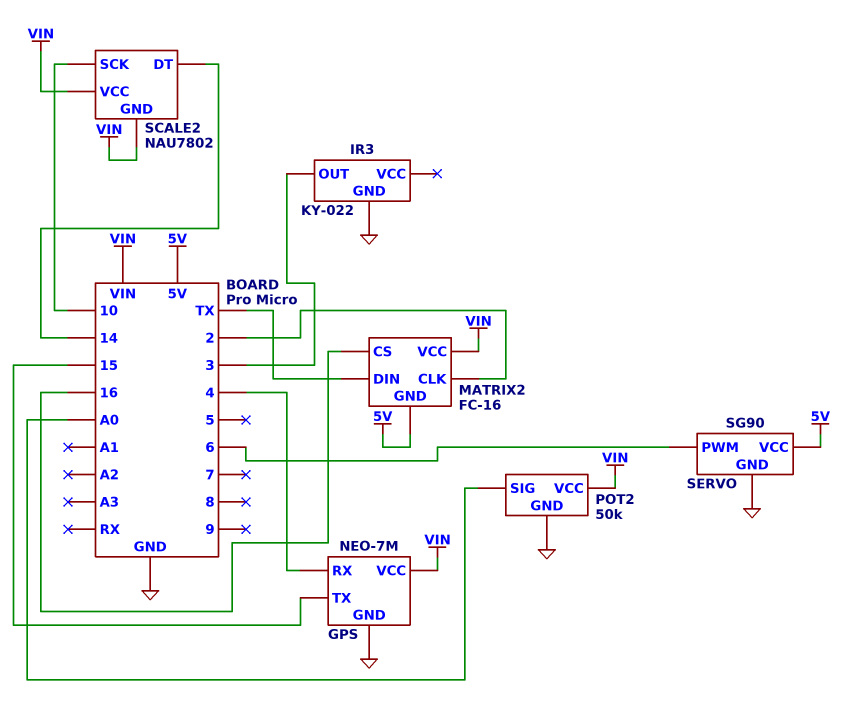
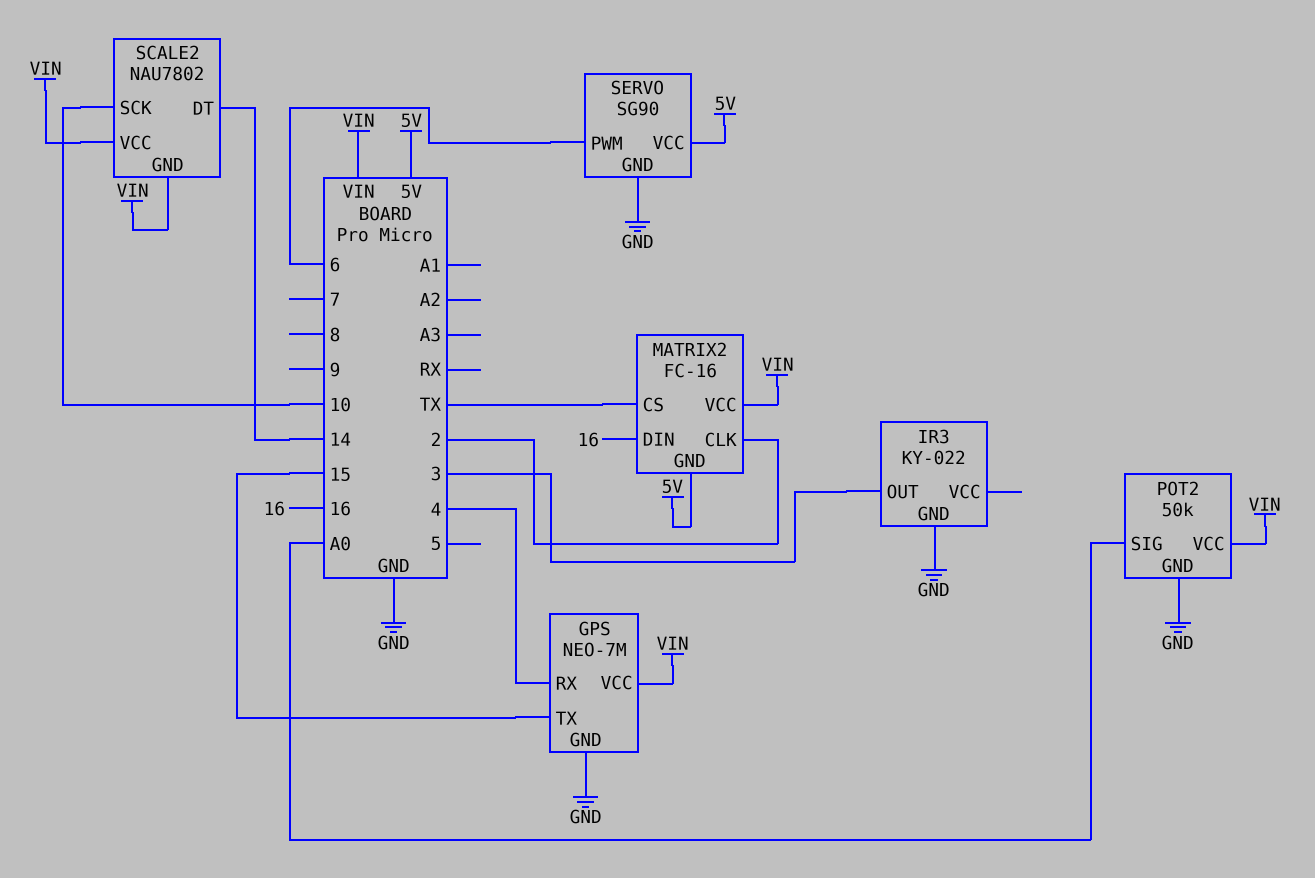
MATRIX2 pin CS: 16 -> TX
MATRIX2 pin DIN: TX -> 16

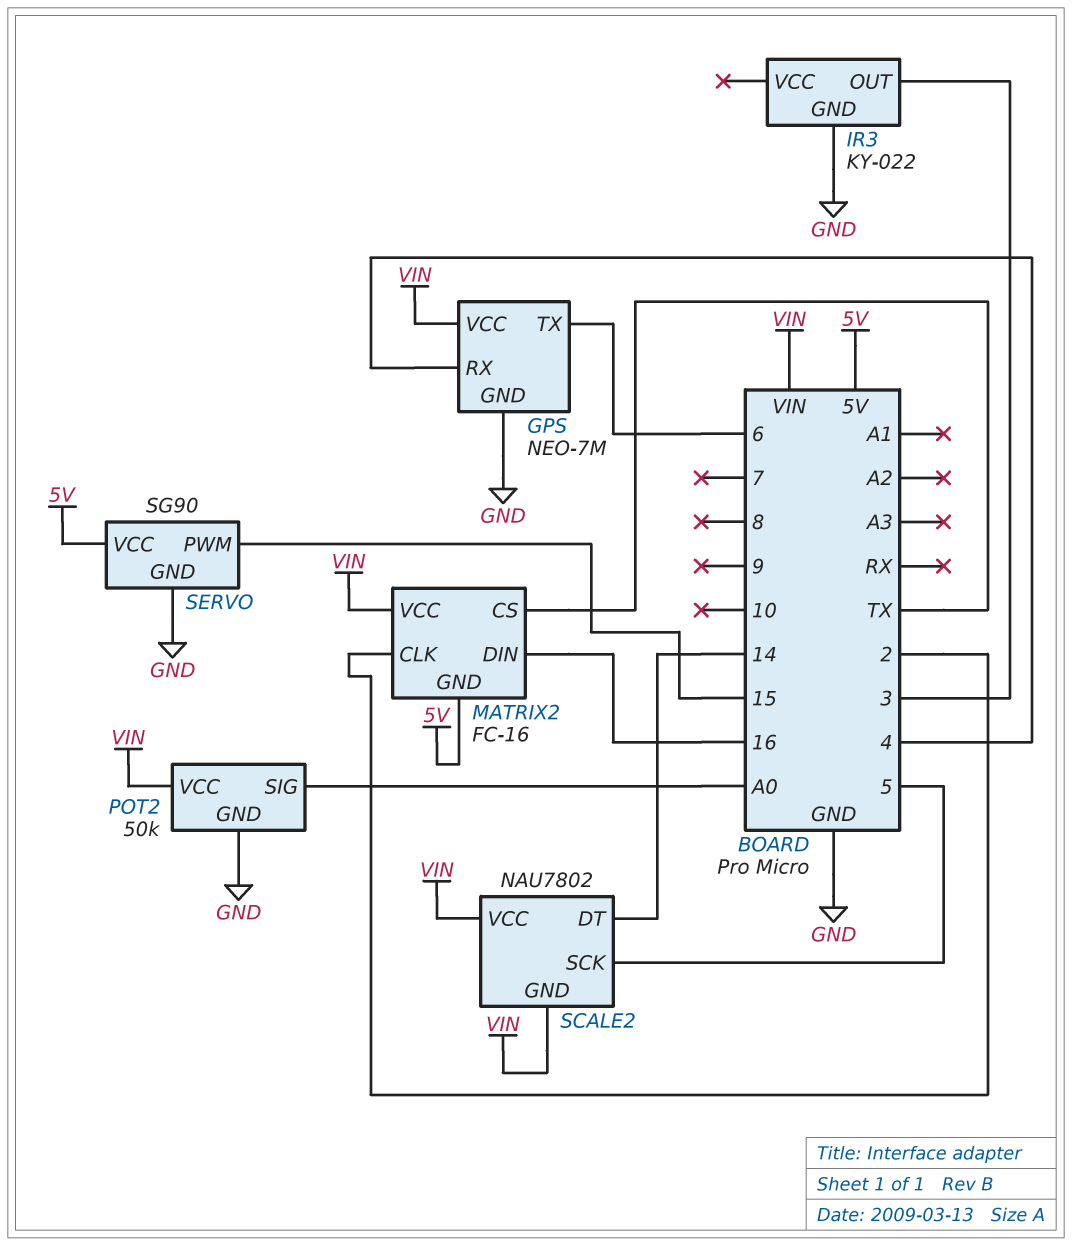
GPS pin TX: 15 -> 6
SCALE2 pin SCK: 10 -> 5
SERVO pin PWM: 6 -> 15

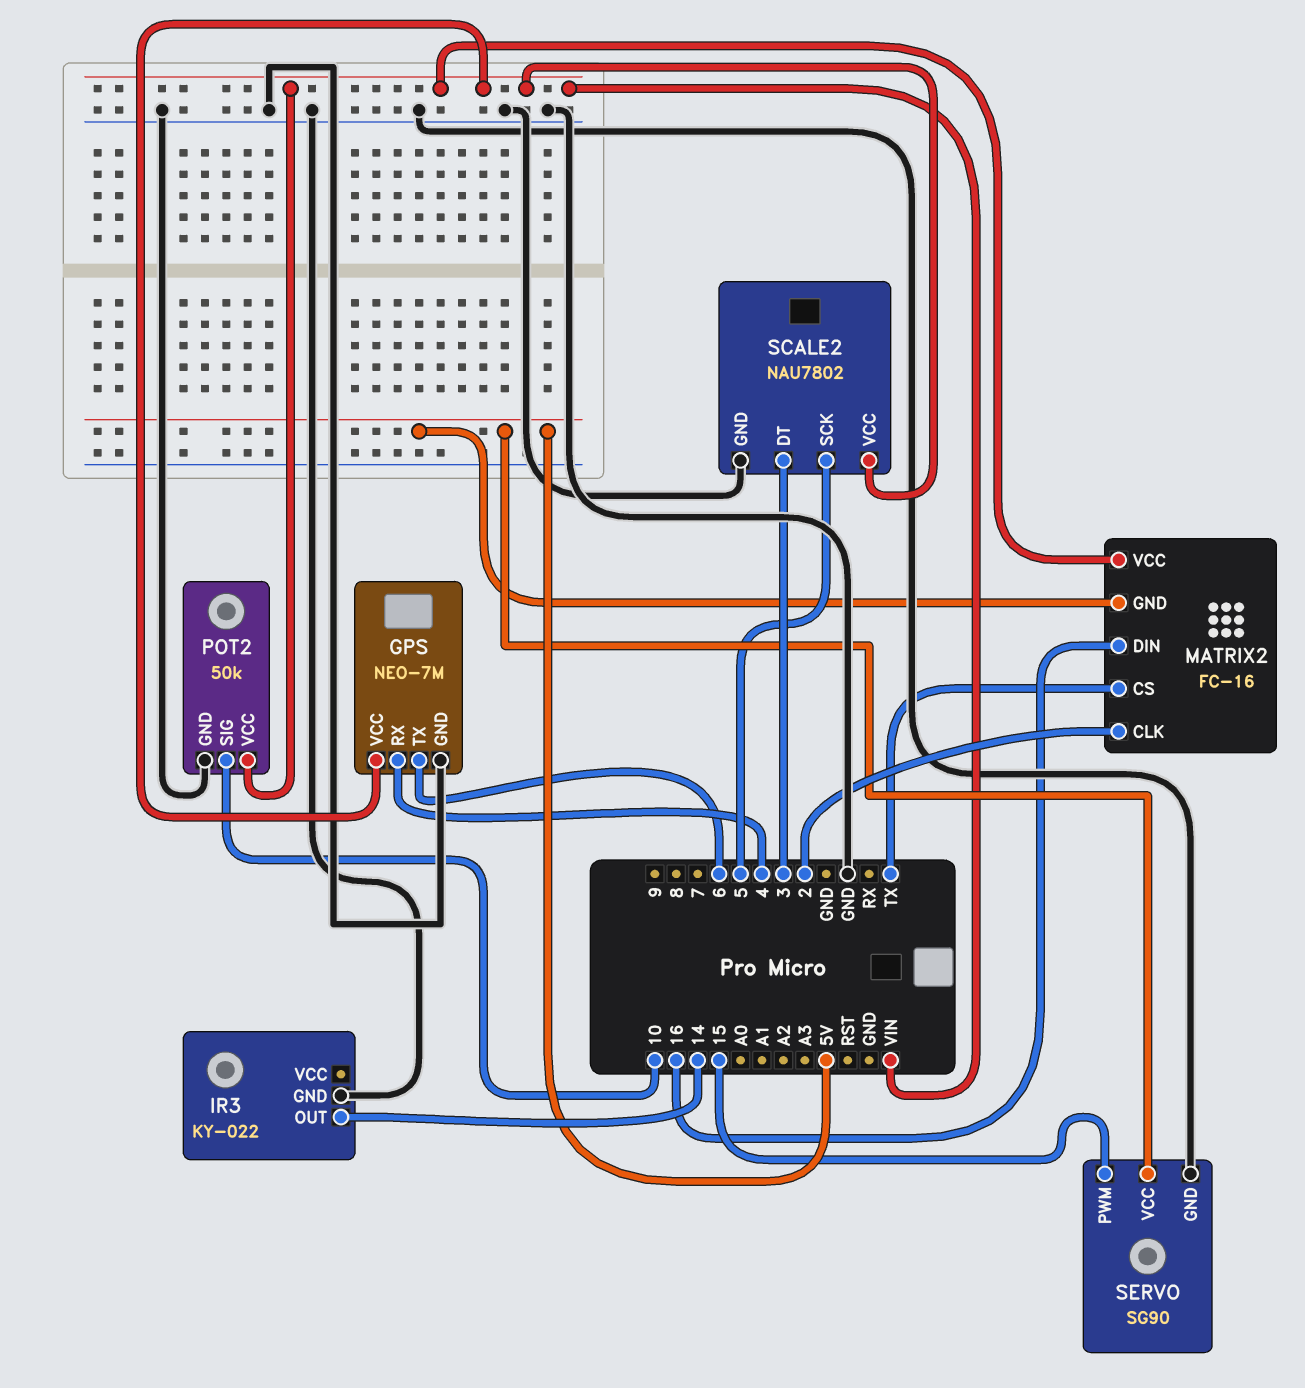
IR3 pin OUT: 3 -> 14
POT2 pin SIG: A0 -> 10
SCALE2 pin DT: 14 -> 3
SCALE2 pin GND: VIN -> GND

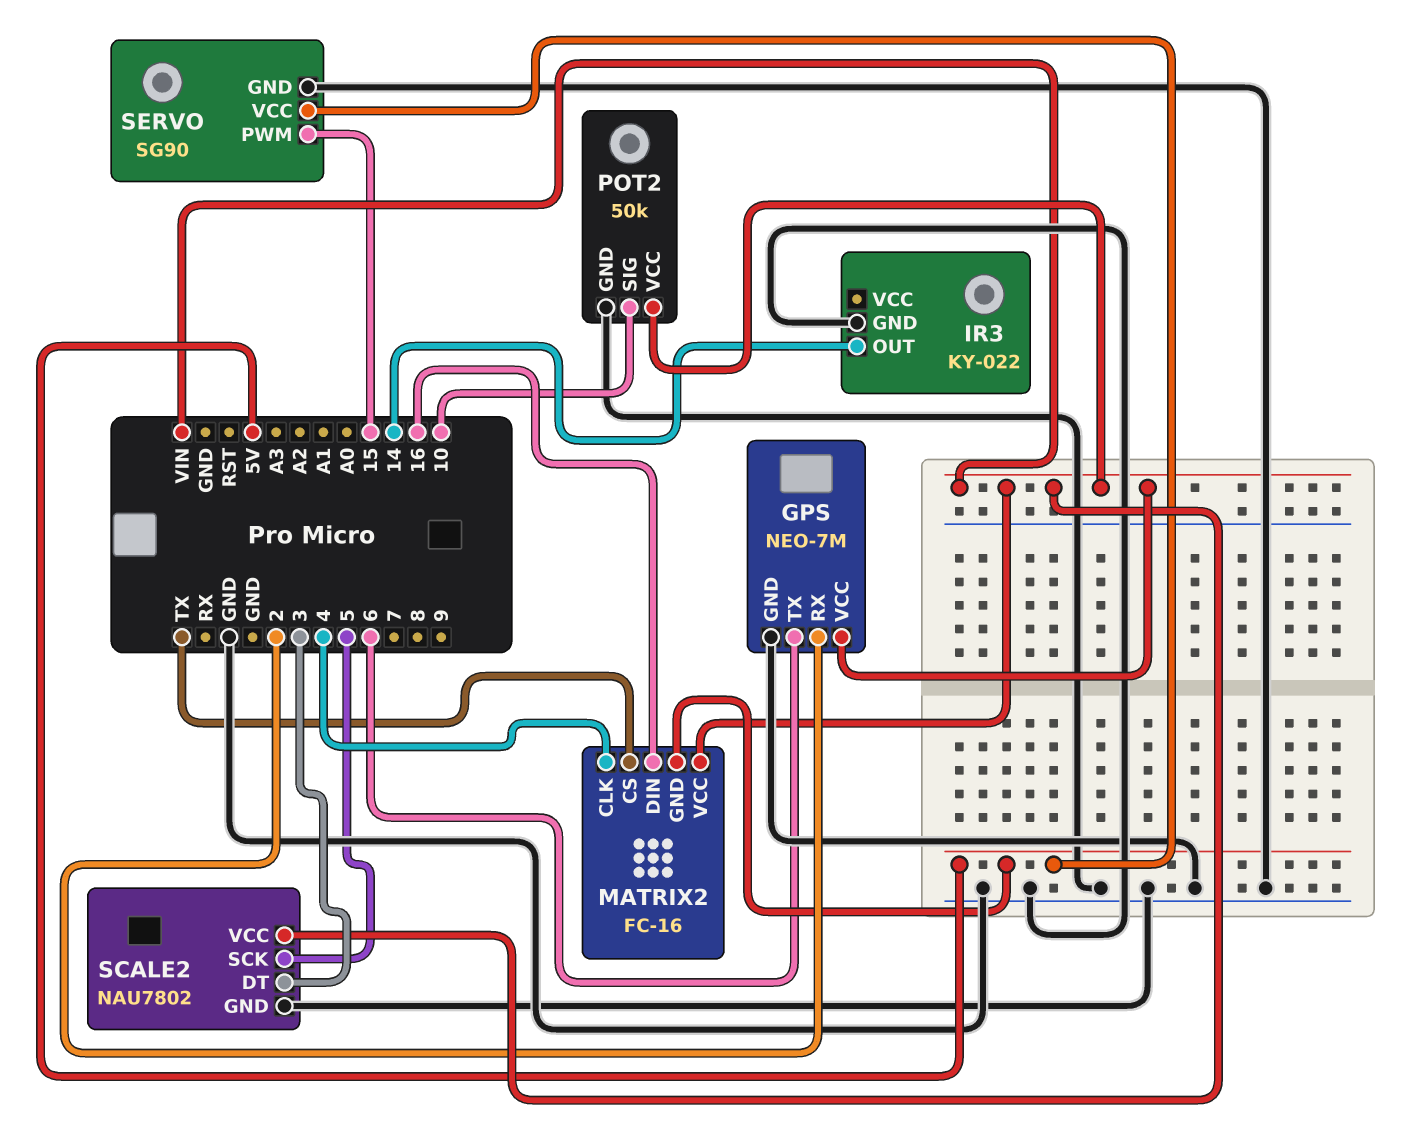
GPS pin RX: 4 -> 2
MATRIX2 pin CLK: 2 -> 4

